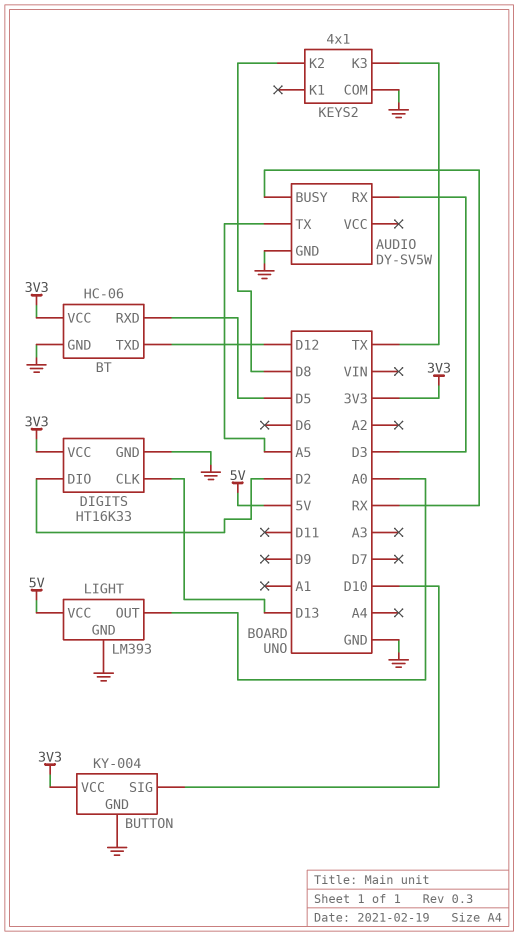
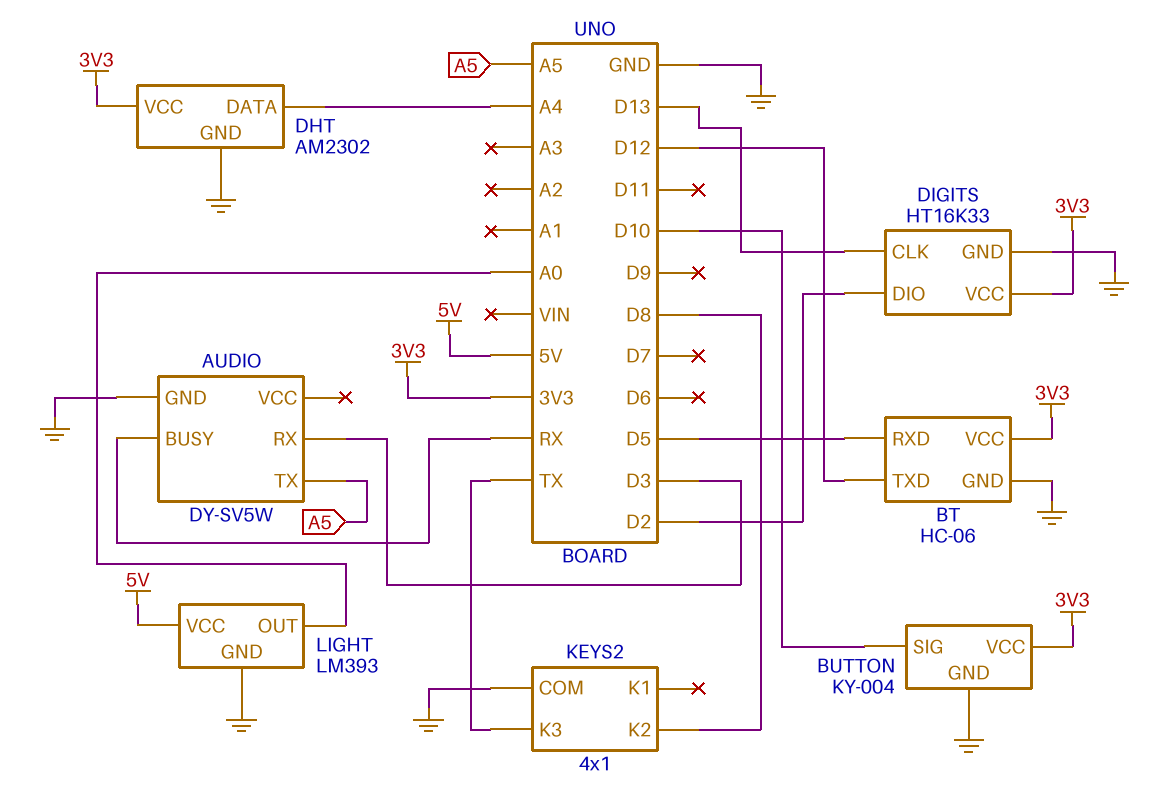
DHT: none -> AM2302
DHT pin DATA: none -> A4
DHT pin GND: none -> GND
DHT pin VCC: none -> 3V3

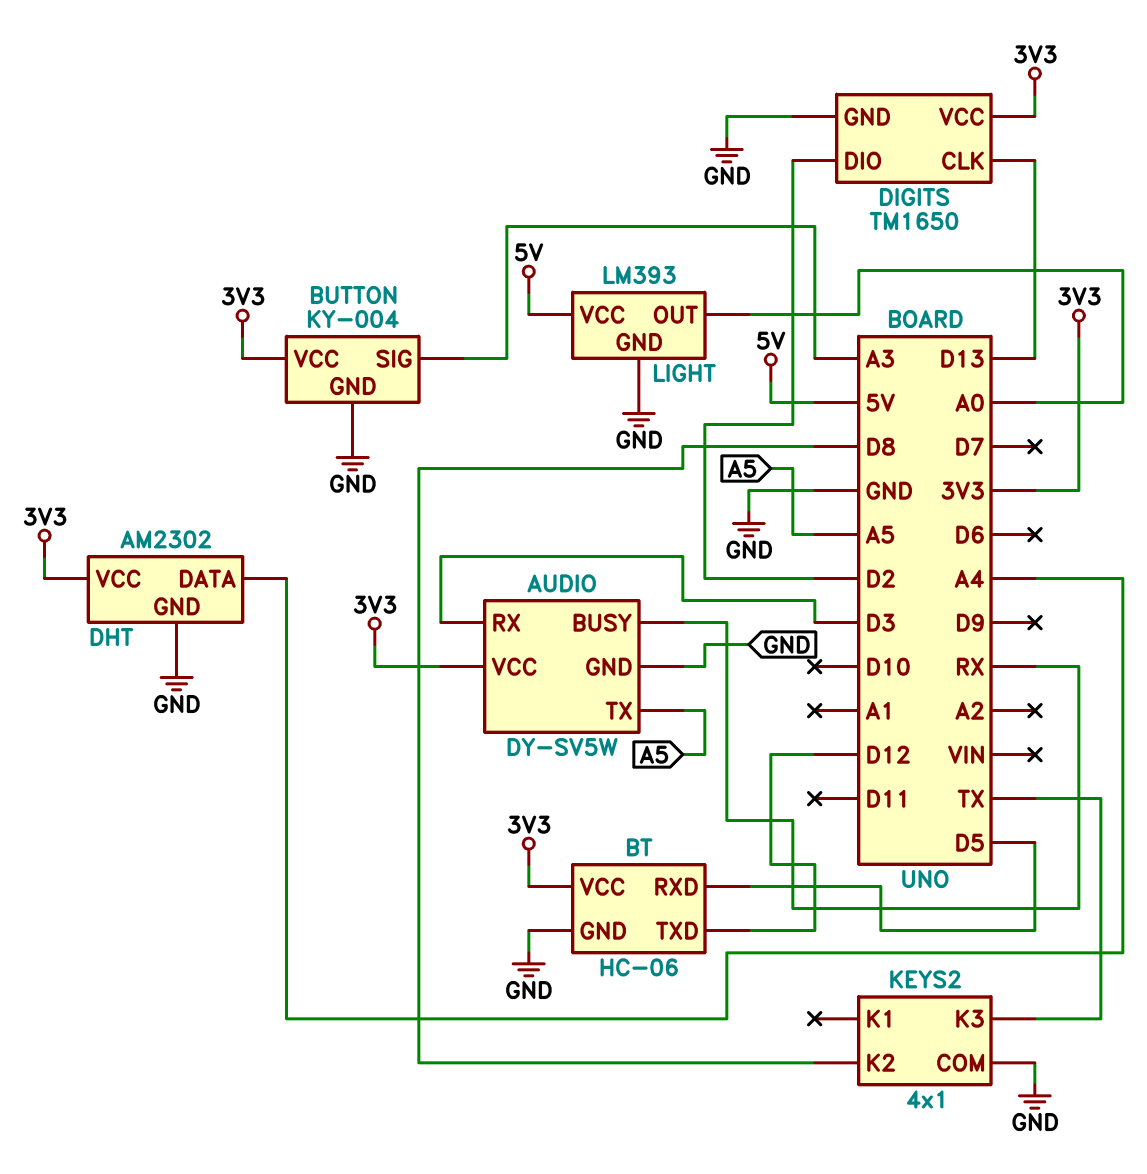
AUDIO pin VCC: none -> 3V3
BUTTON pin SIG: D10 -> A3
DIGITS: HT16K33 -> TM1650

